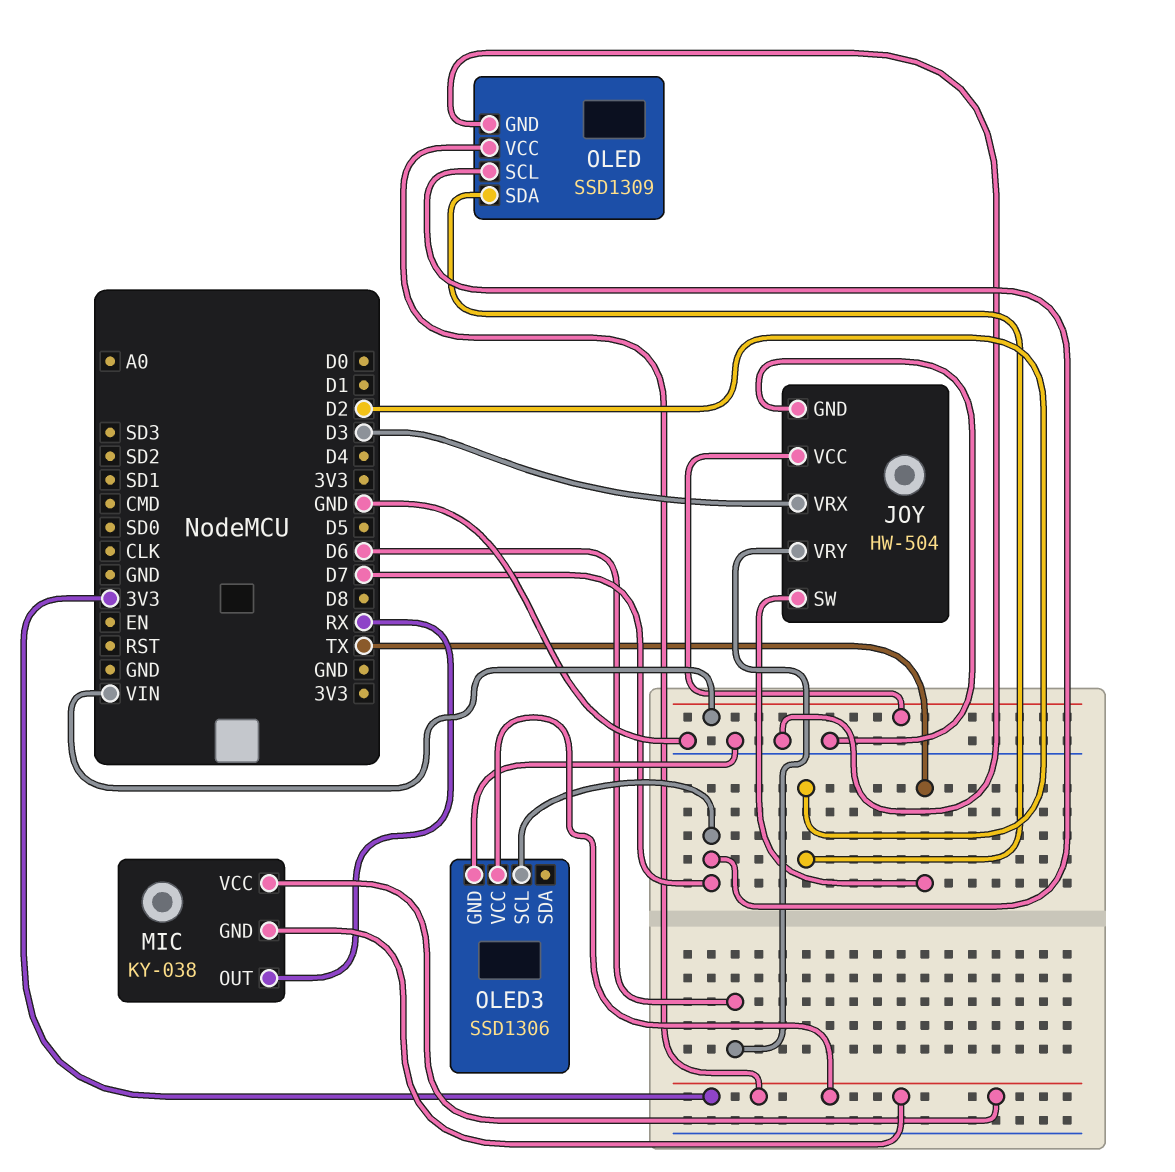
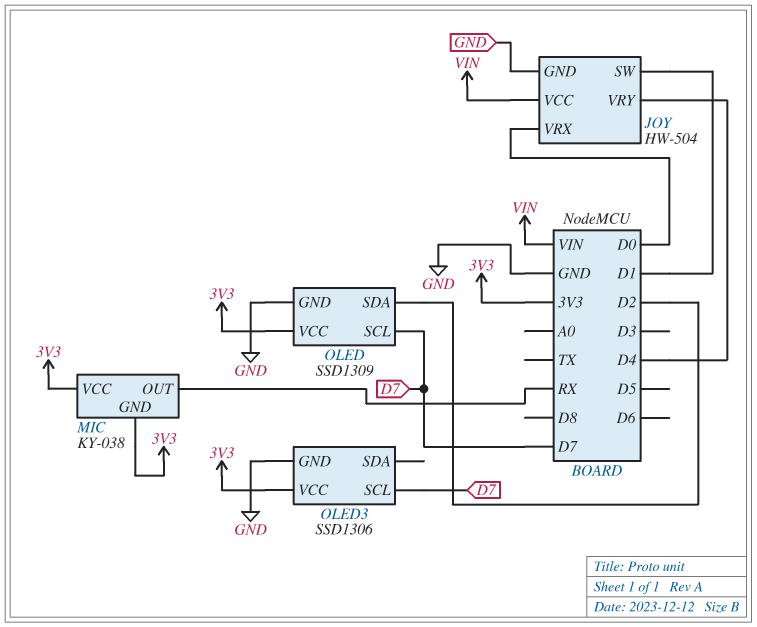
JOY pin SW: TX -> D1
JOY pin VRX: D3 -> D0
JOY pin VRY: D6 -> D4

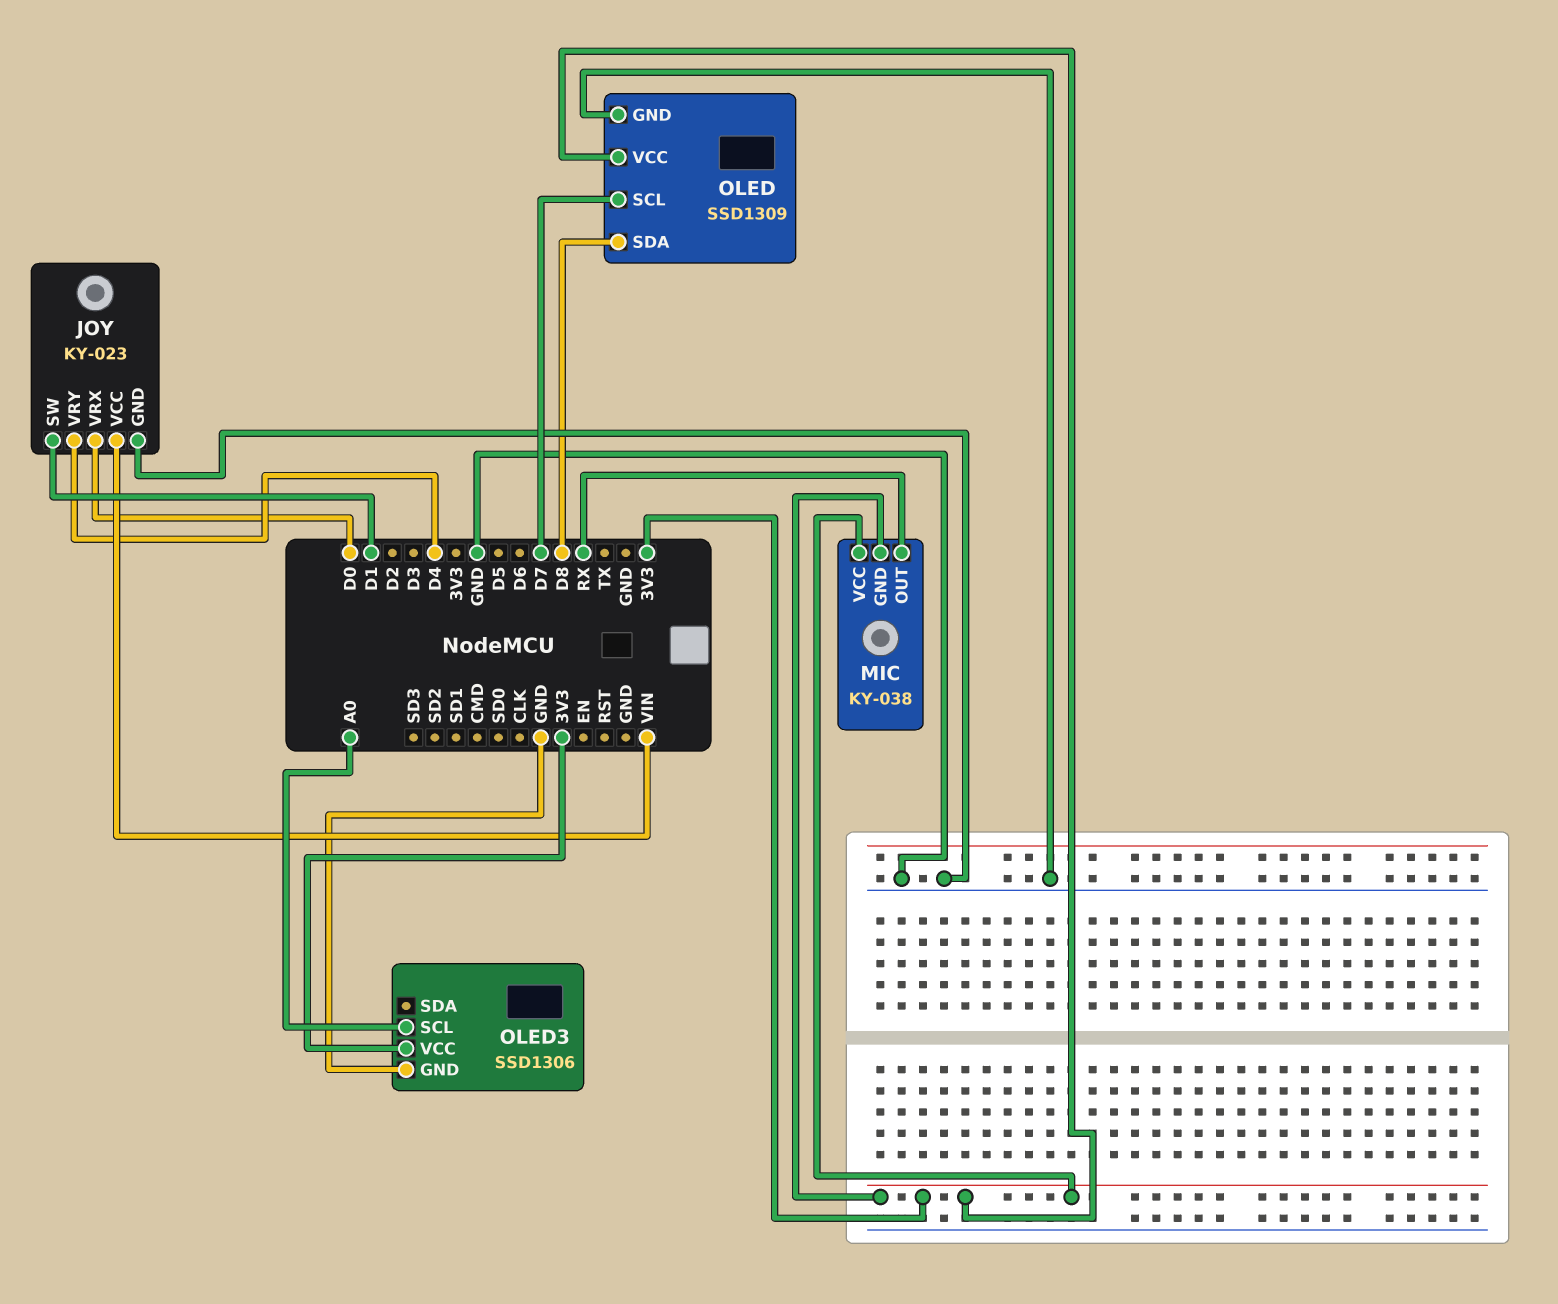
JOY: HW-504 -> KY-023
OLED pin SDA: D2 -> D8
OLED3 pin SCL: D7 -> A0

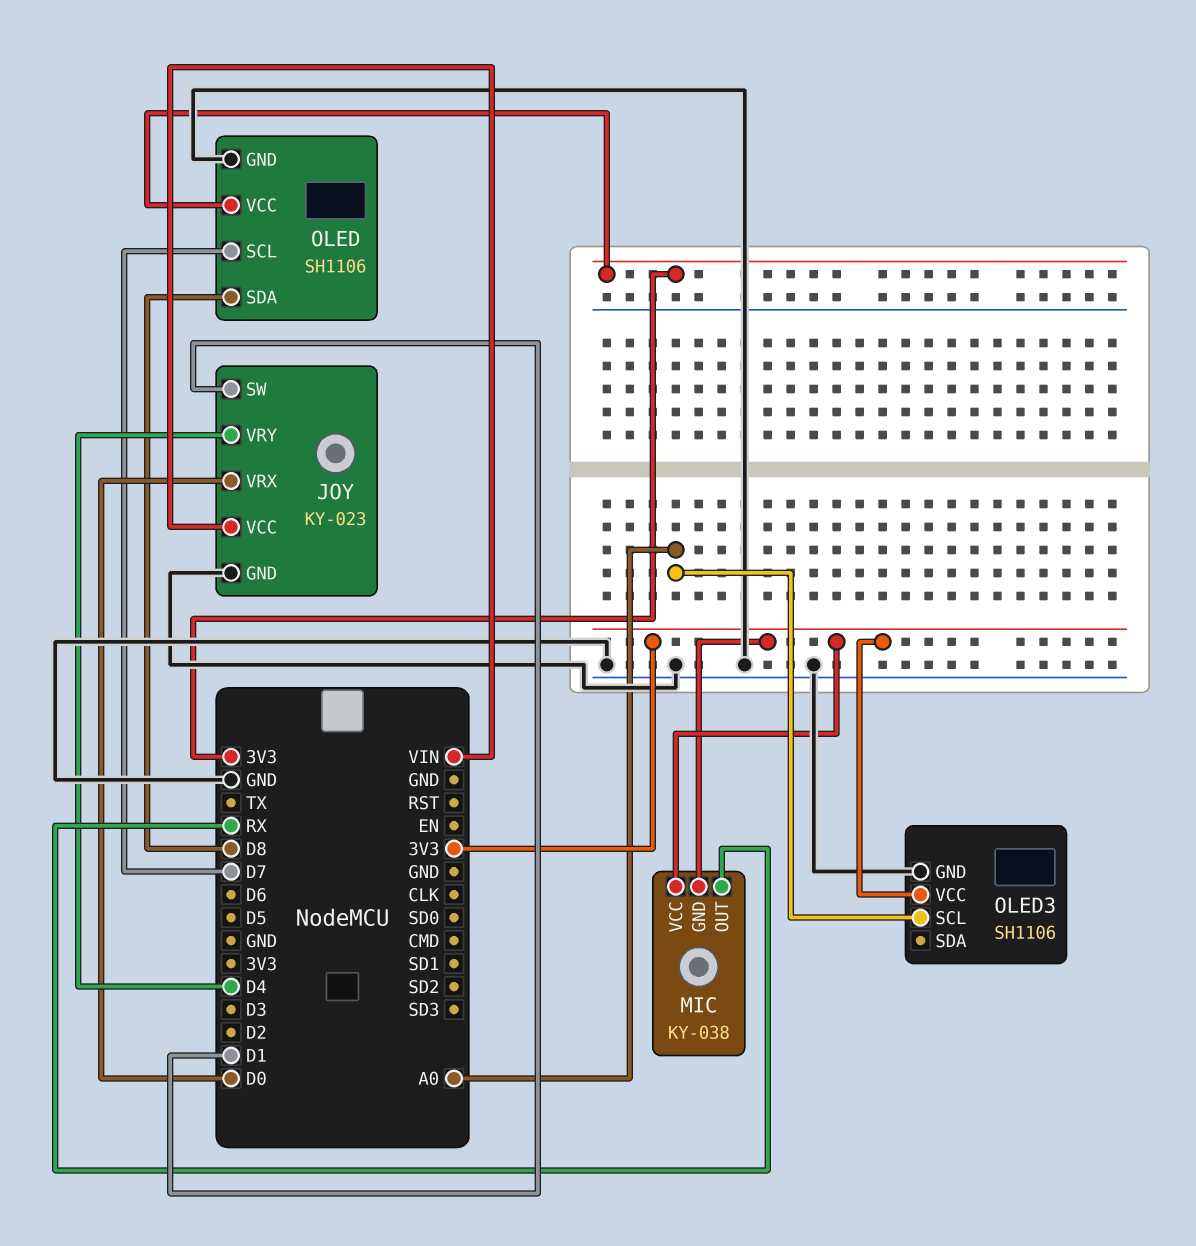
OLED: SSD1309 -> SH1106
OLED3: SSD1306 -> SH1106

